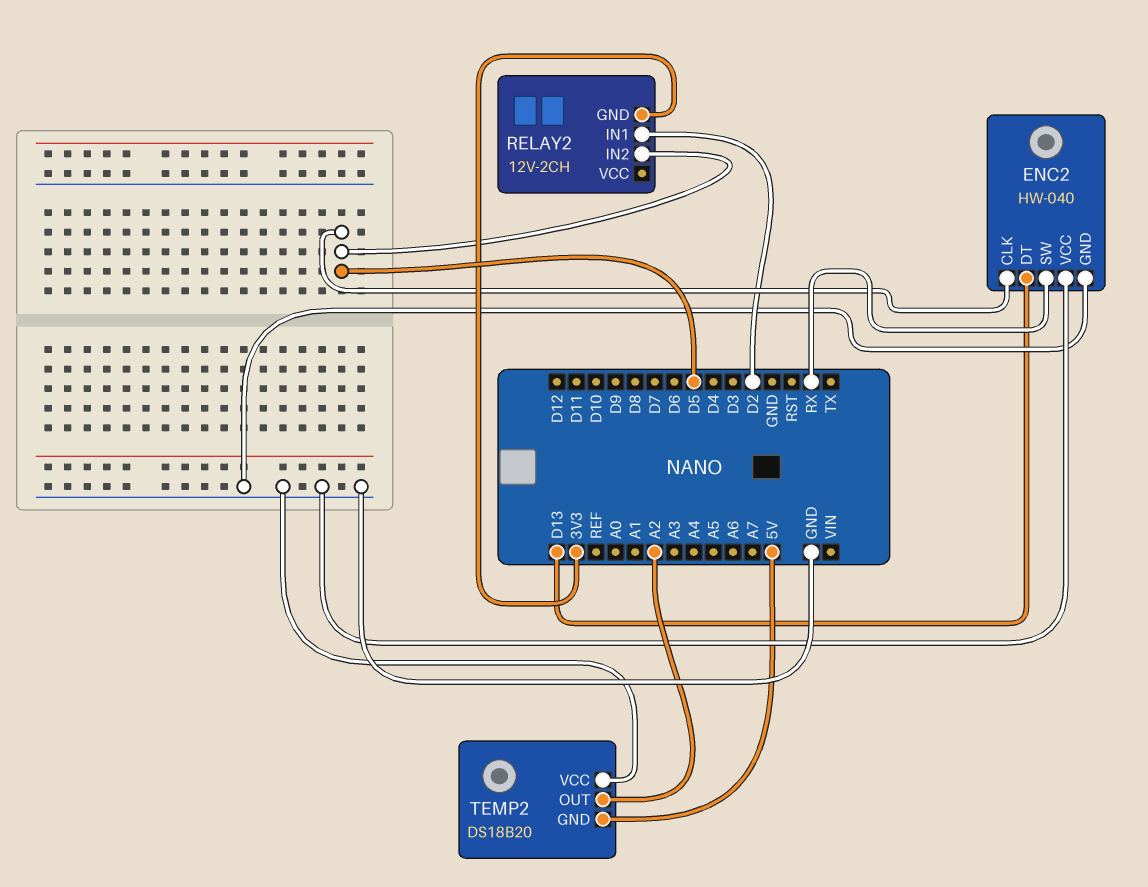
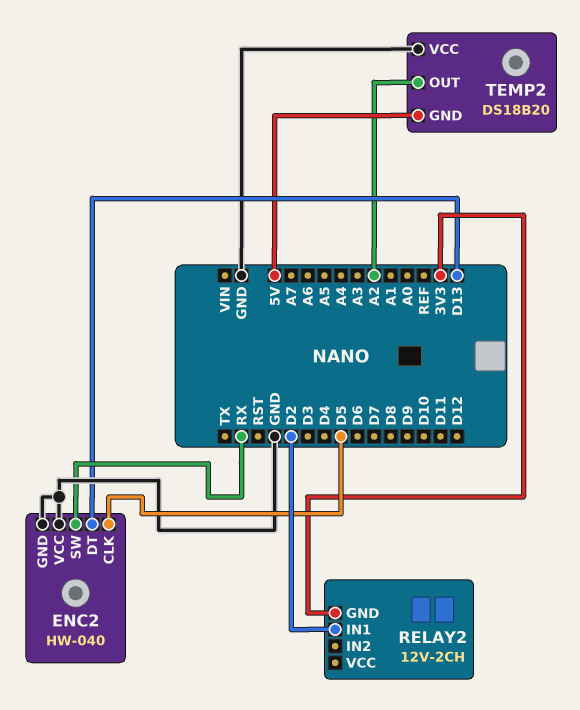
RELAY2 pin IN2: D5 -> none

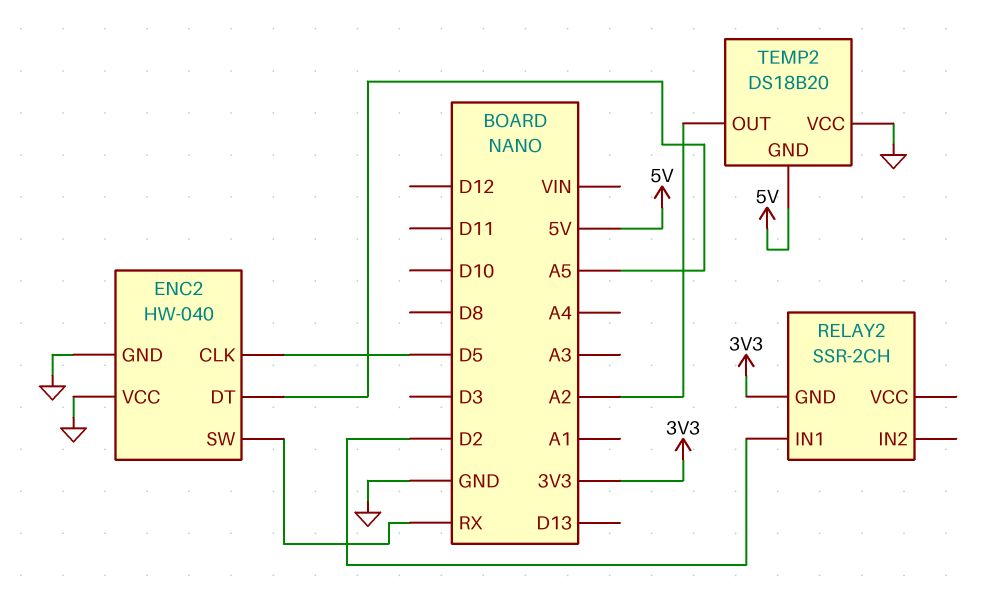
ENC2 pin DT: D13 -> A5
RELAY2: 12V-2CH -> SSR-2CH

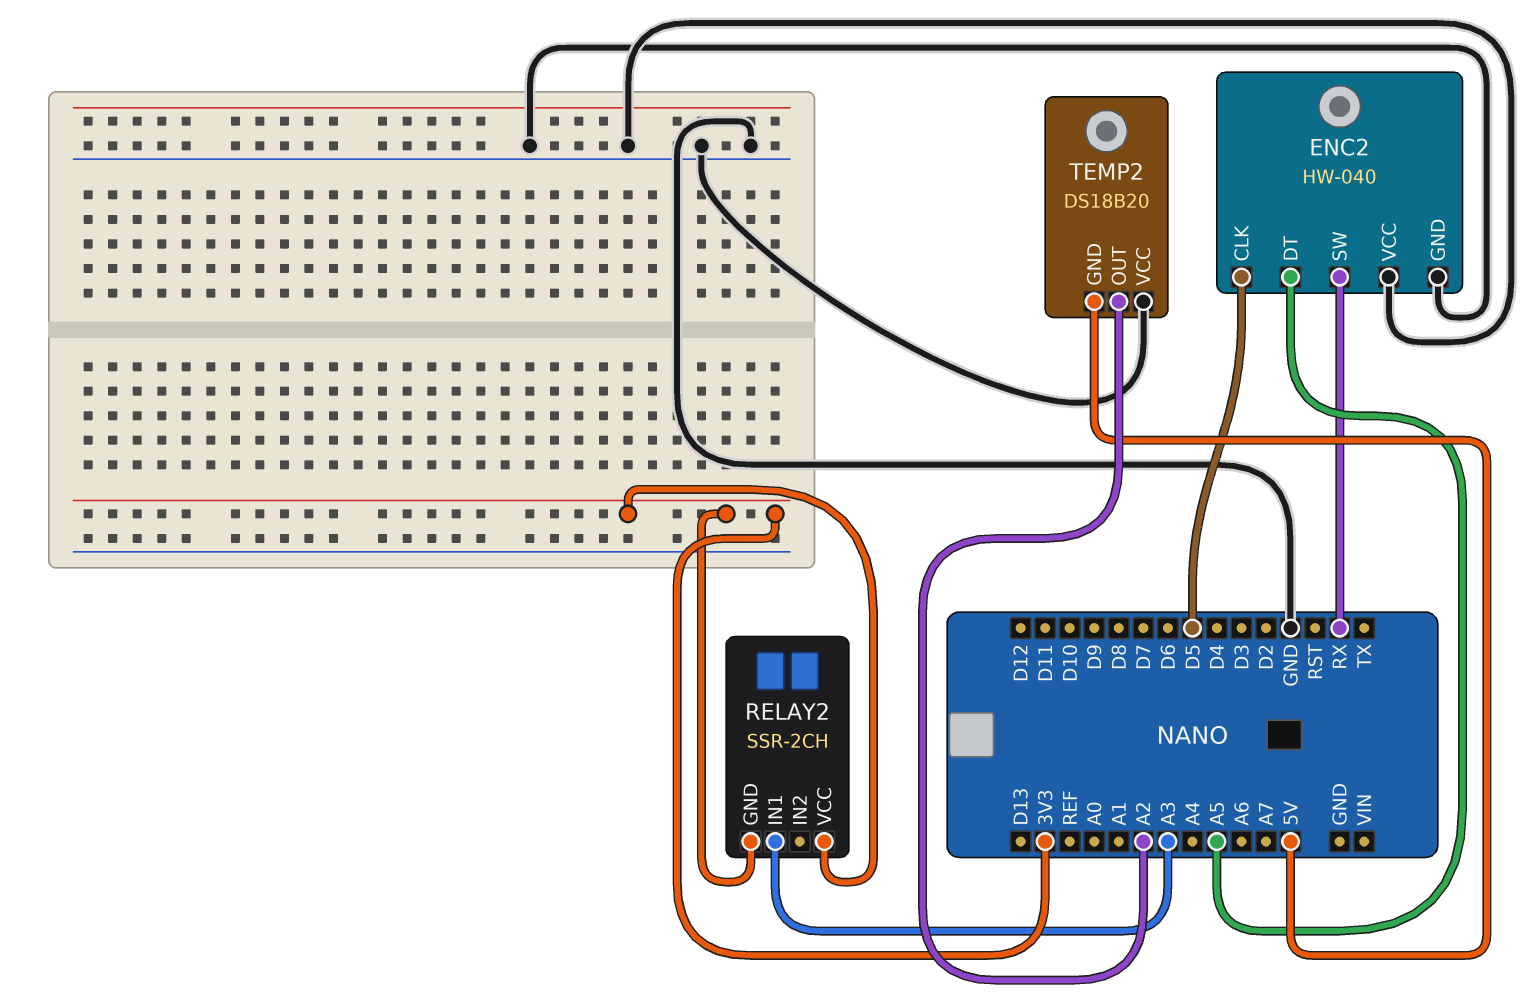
RELAY2 pin IN1: D2 -> A3
RELAY2 pin VCC: none -> 3V3

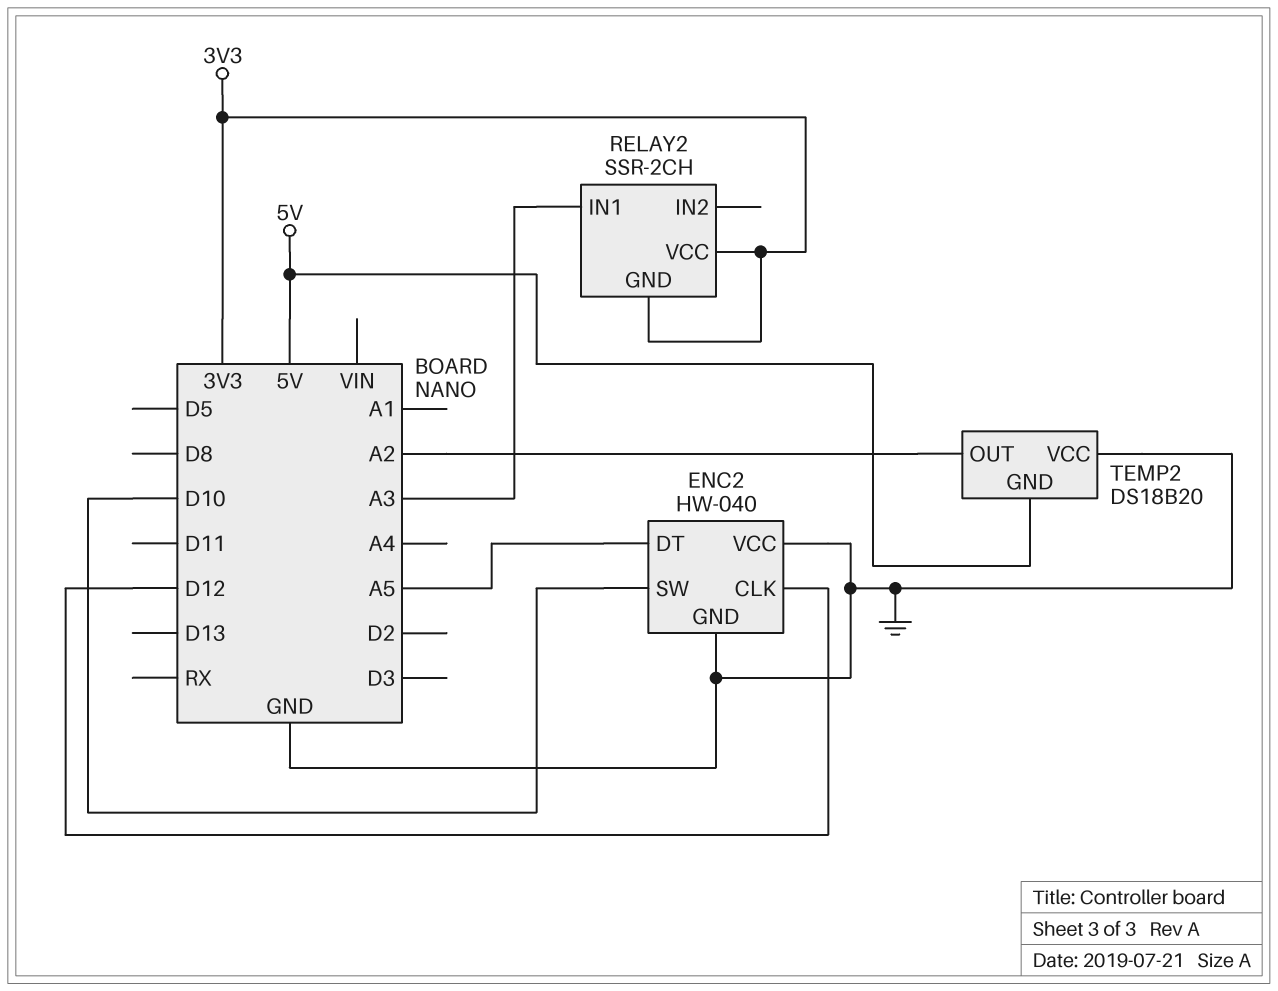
ENC2 pin CLK: D5 -> D12
ENC2 pin SW: RX -> D10

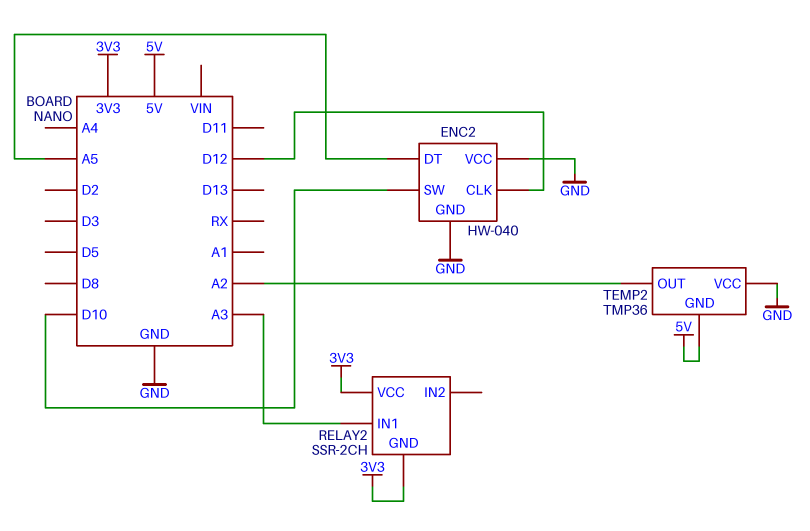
TEMP2: DS18B20 -> TMP36

